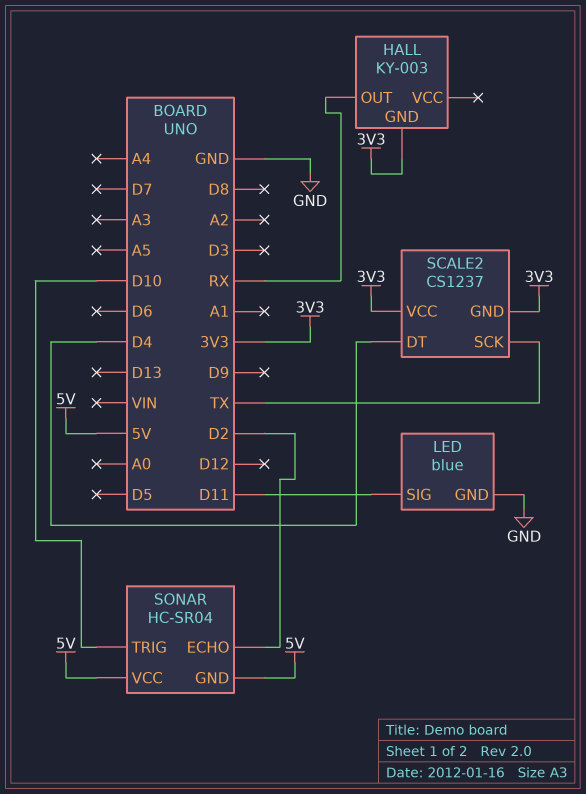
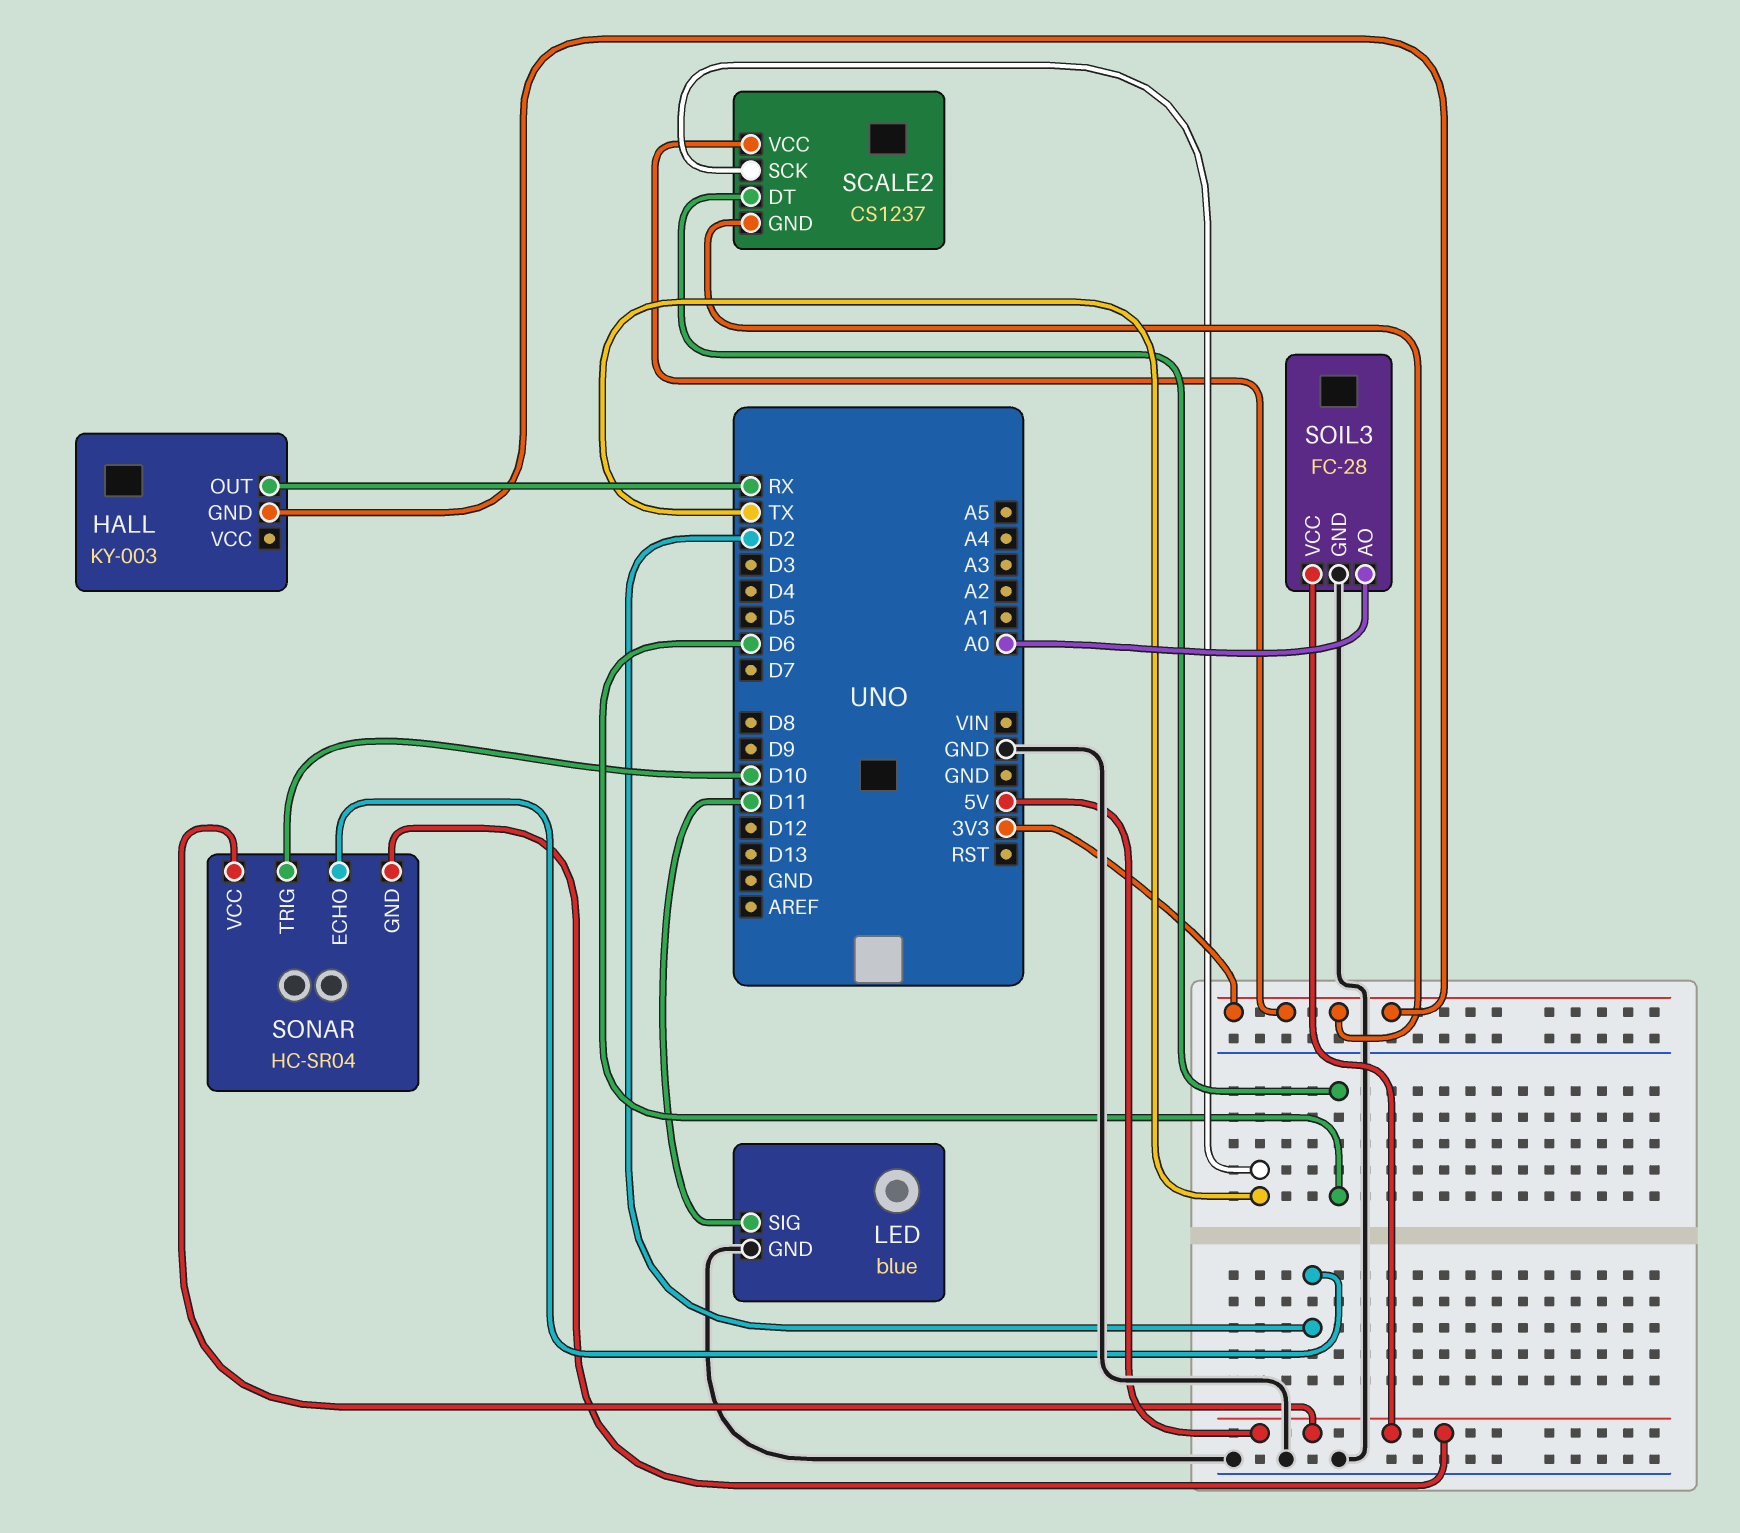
SCALE2 pin DT: D4 -> D6
SOIL3: none -> FC-28
SOIL3 pin AO: none -> A0
SOIL3 pin GND: none -> GND
SOIL3 pin VCC: none -> 5V

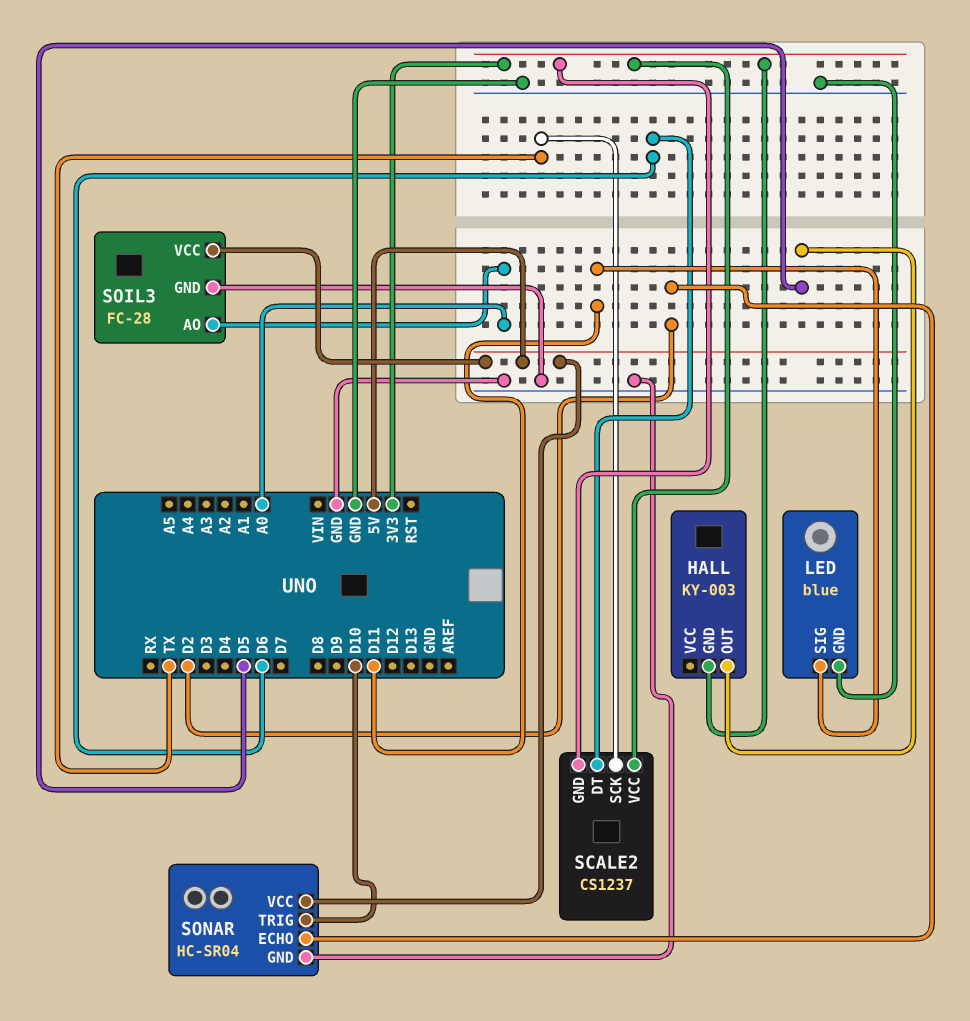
HALL pin OUT: RX -> D5
SONAR pin GND: 5V -> GND

